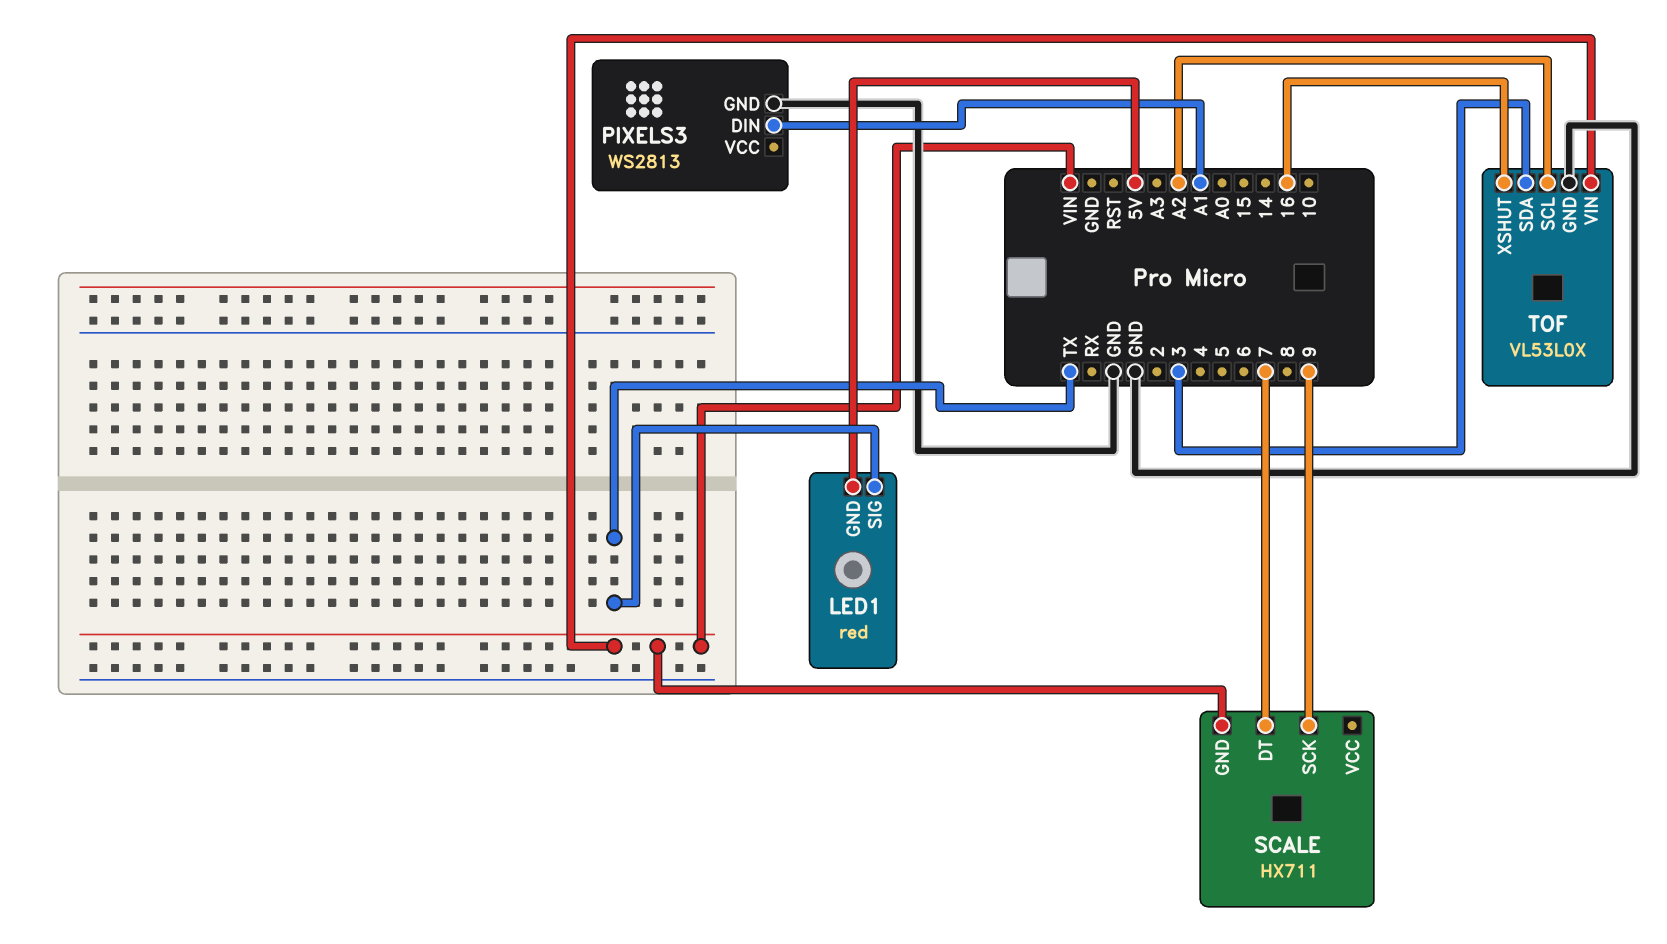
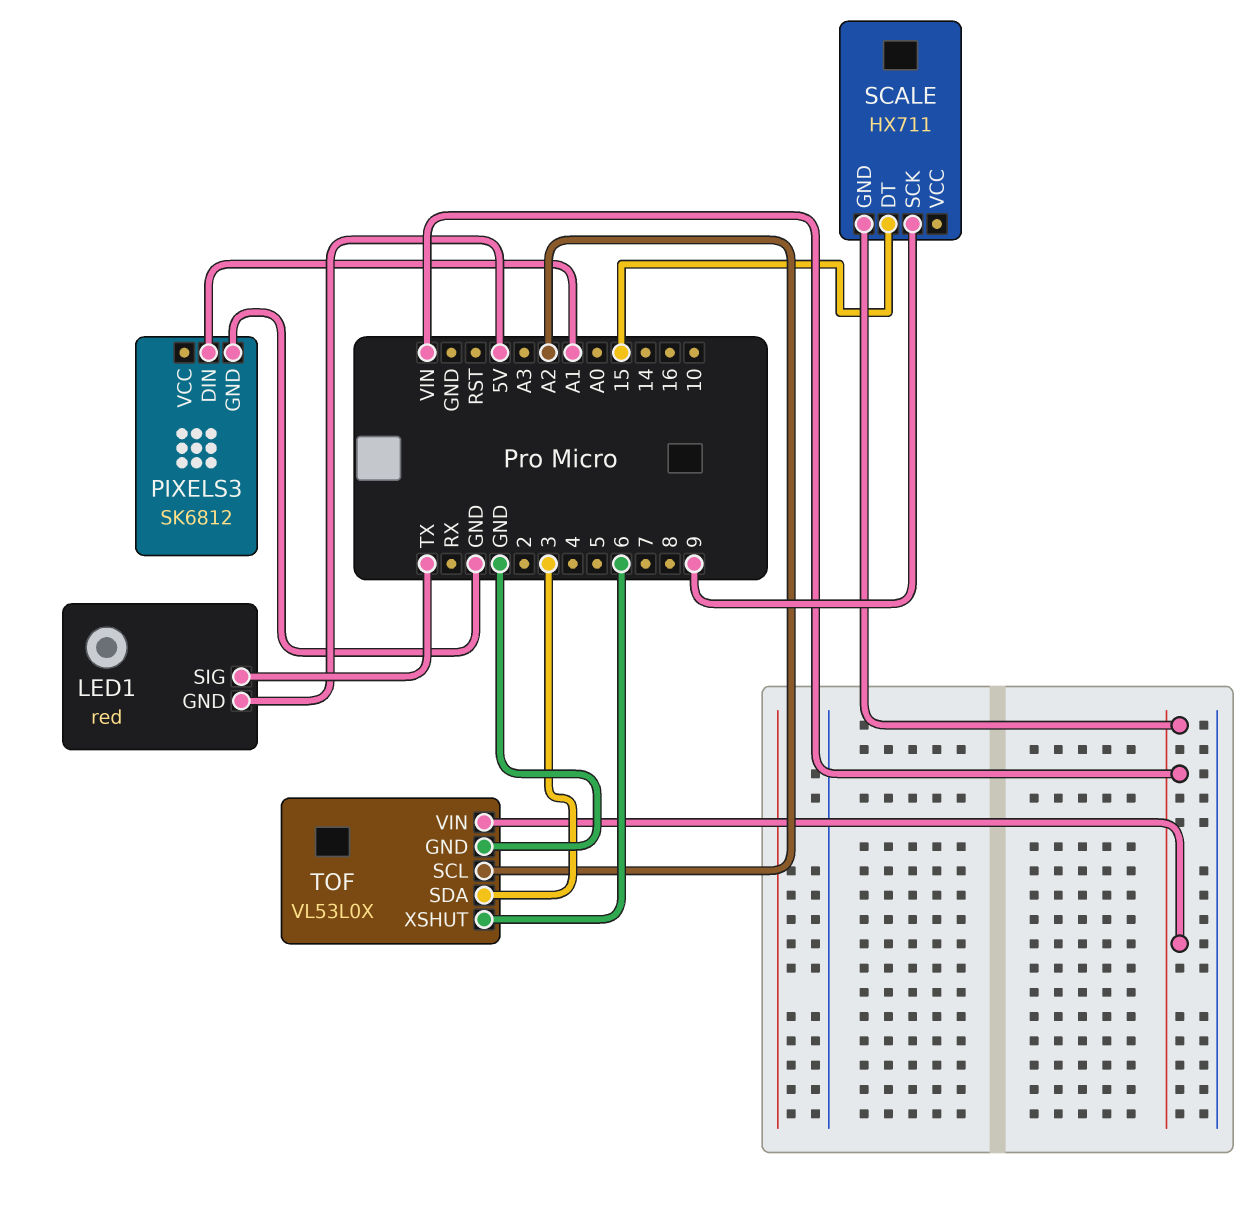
PIXELS3: WS2813 -> SK6812
SCALE pin DT: 7 -> 15
TOF pin XSHUT: 16 -> 6

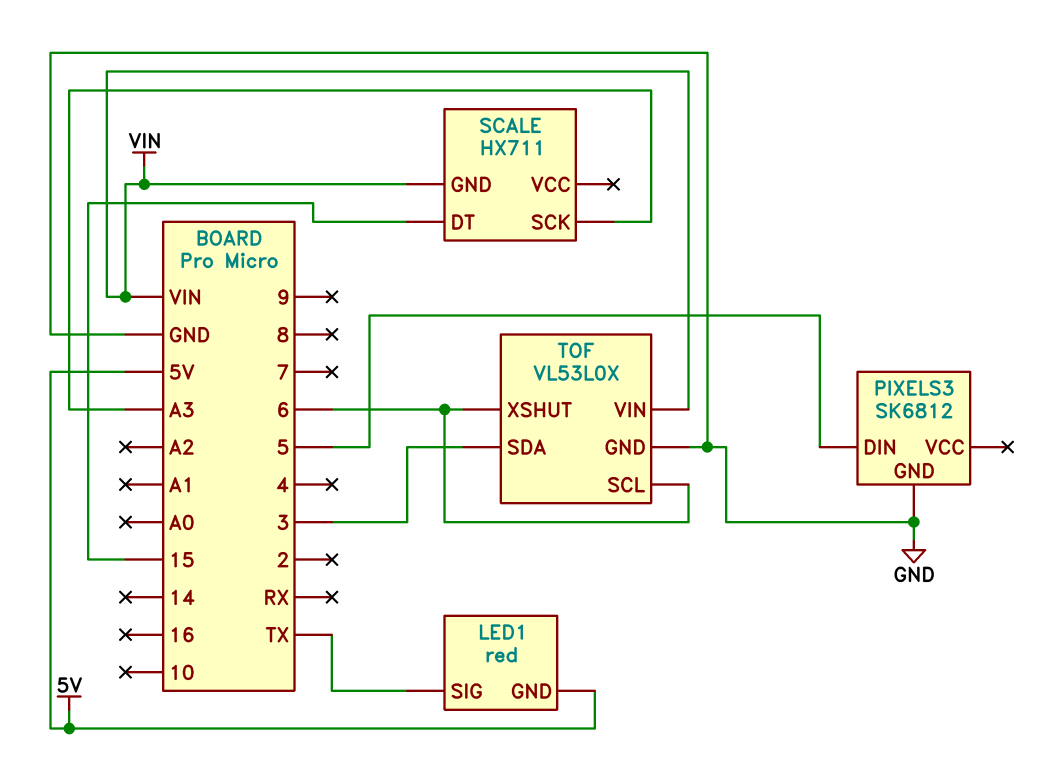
PIXELS3 pin DIN: A1 -> 5
SCALE pin SCK: 9 -> A3
TOF pin SCL: A2 -> 6

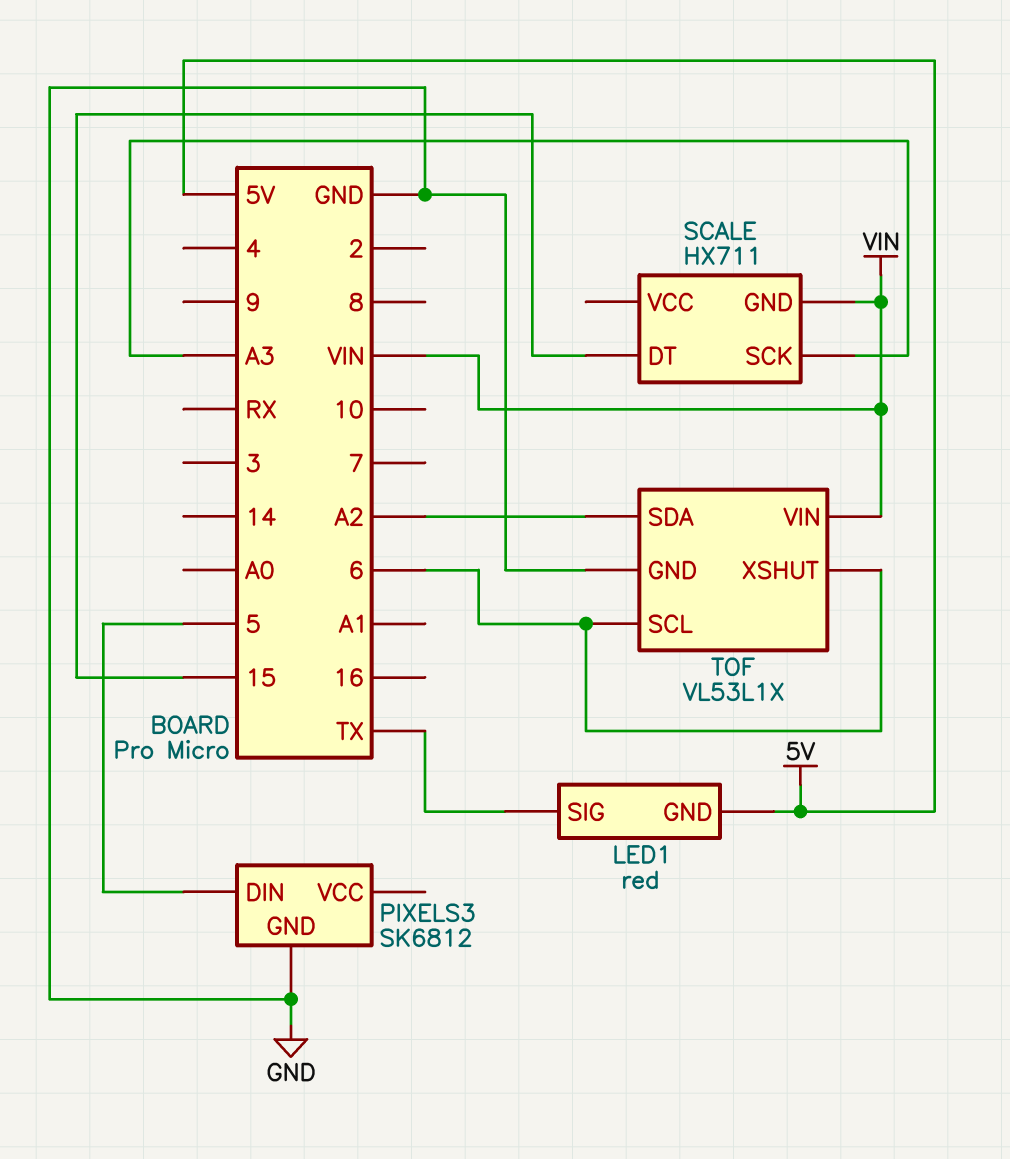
TOF: VL53L0X -> VL53L1X
TOF pin SDA: 3 -> A2

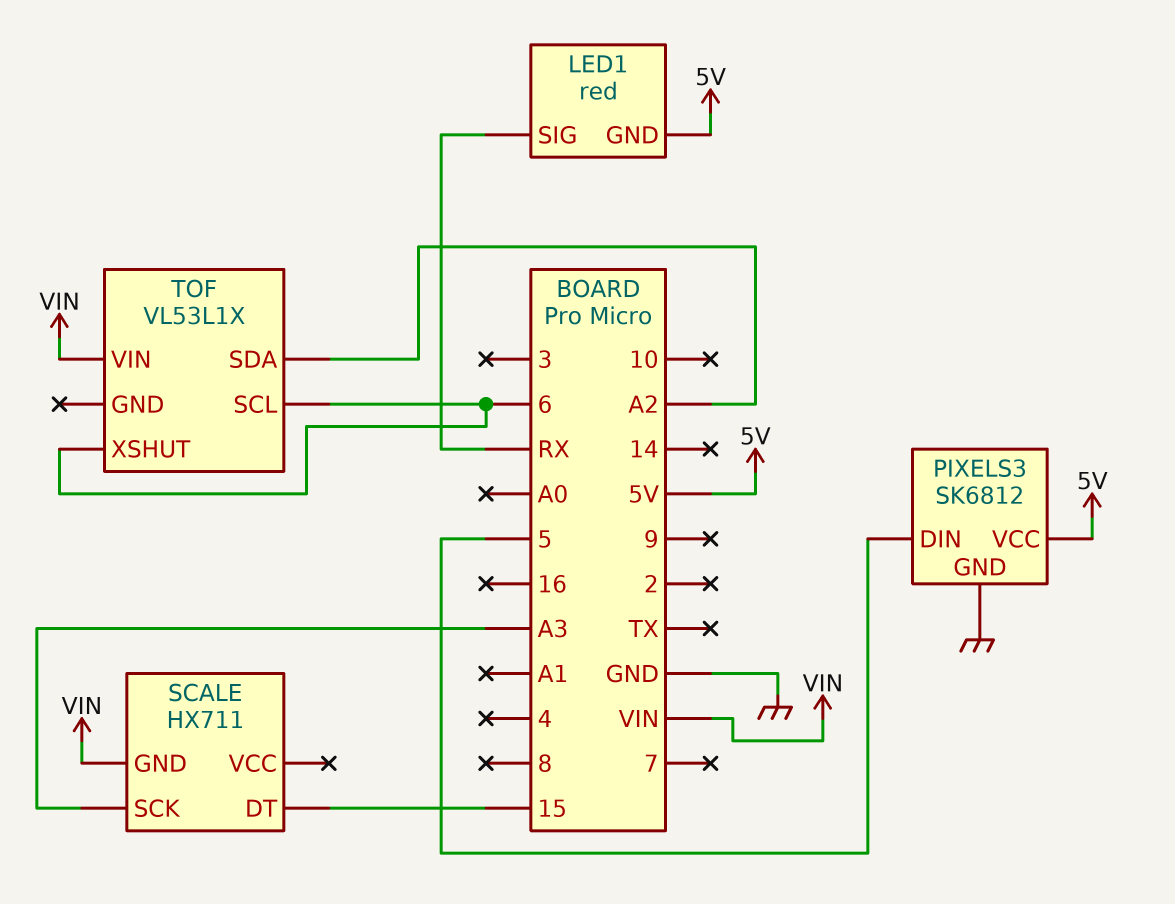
LED1 pin SIG: TX -> RX
PIXELS3 pin VCC: none -> 5V
TOF pin GND: GND -> none

